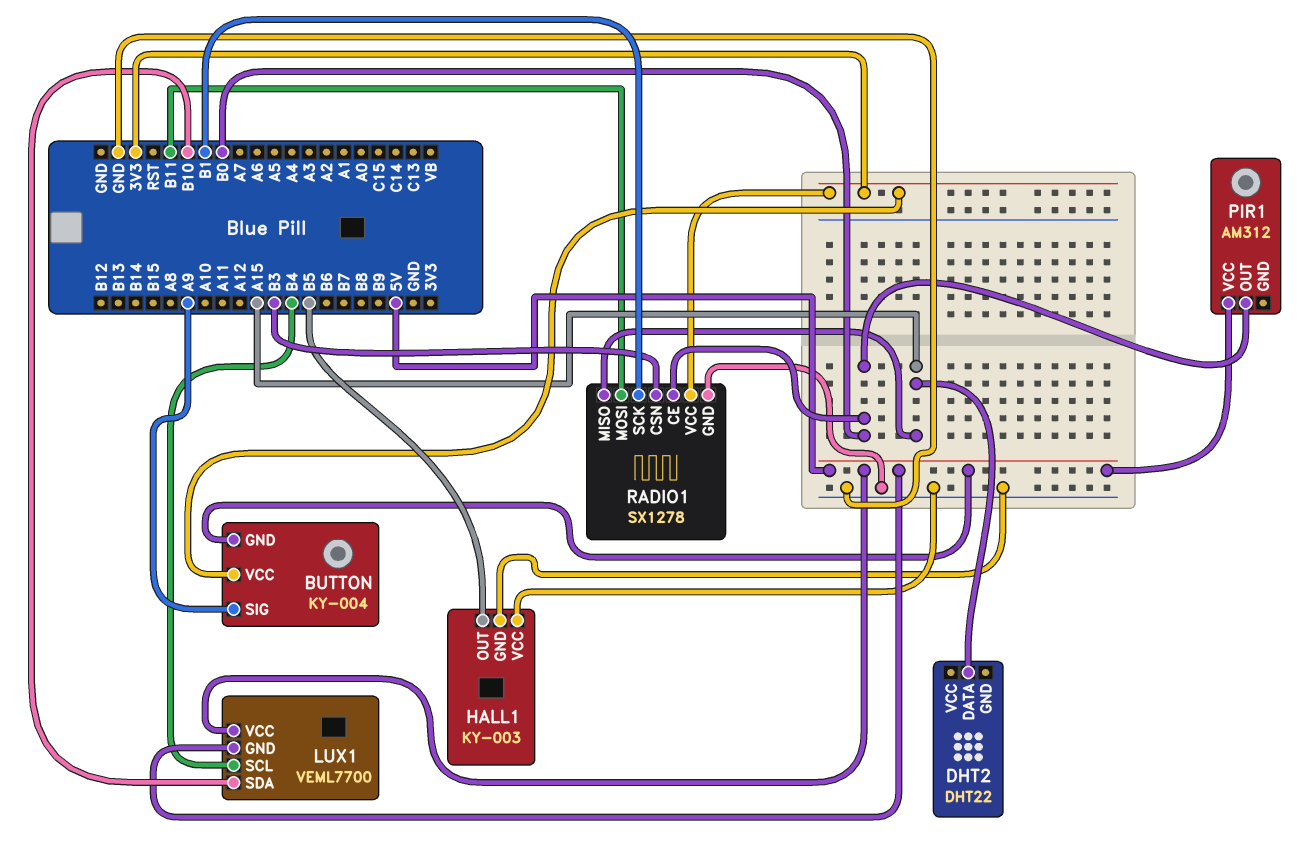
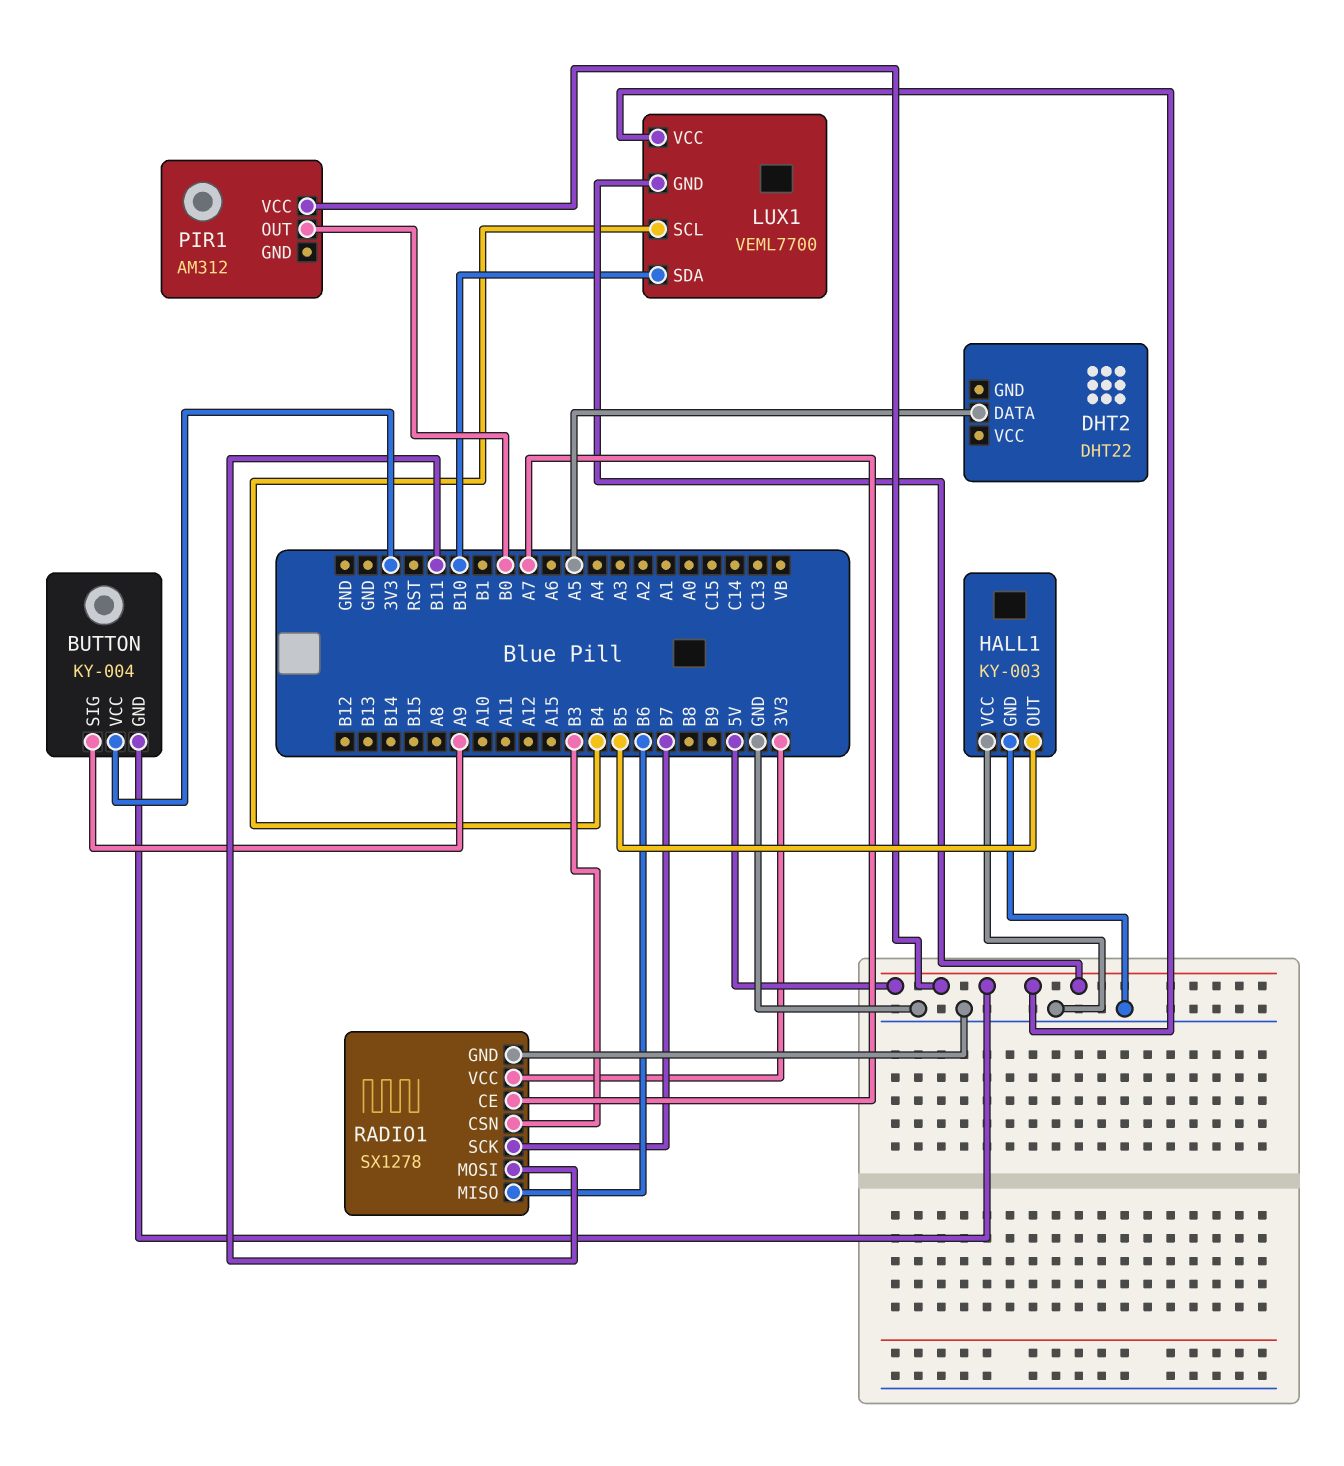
DHT2 pin DATA: A15 -> A5
RADIO1 pin CE: B0 -> A7
RADIO1 pin MISO: A15 -> B6
RADIO1 pin SCK: B1 -> B7

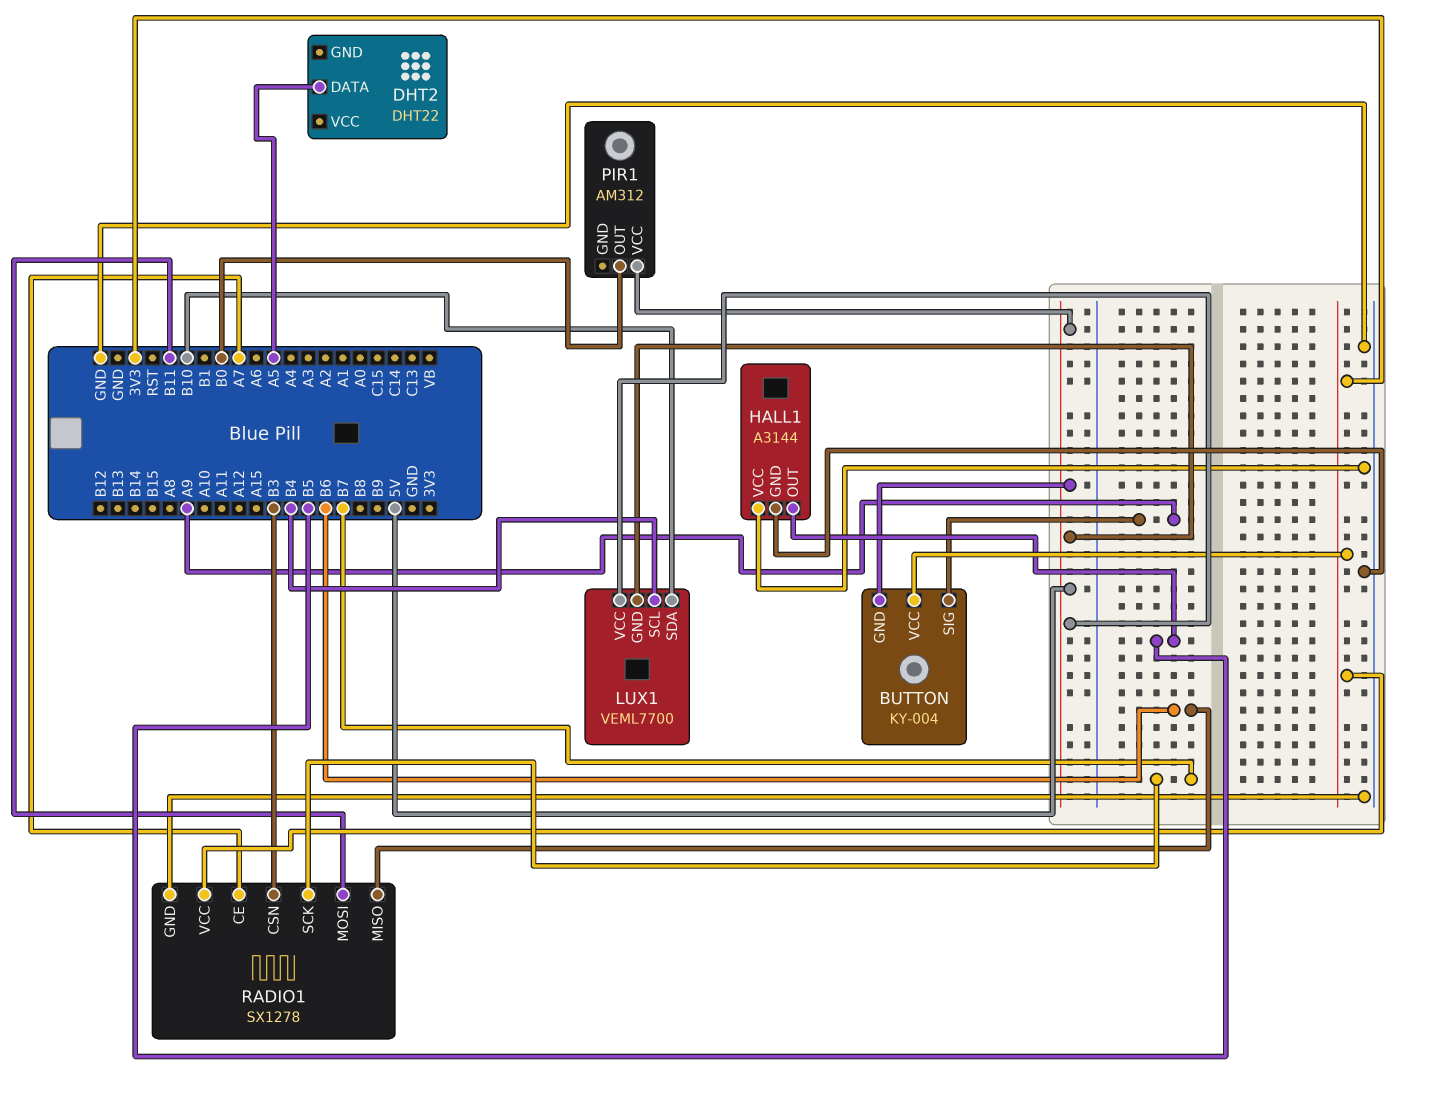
HALL1: KY-003 -> A3144

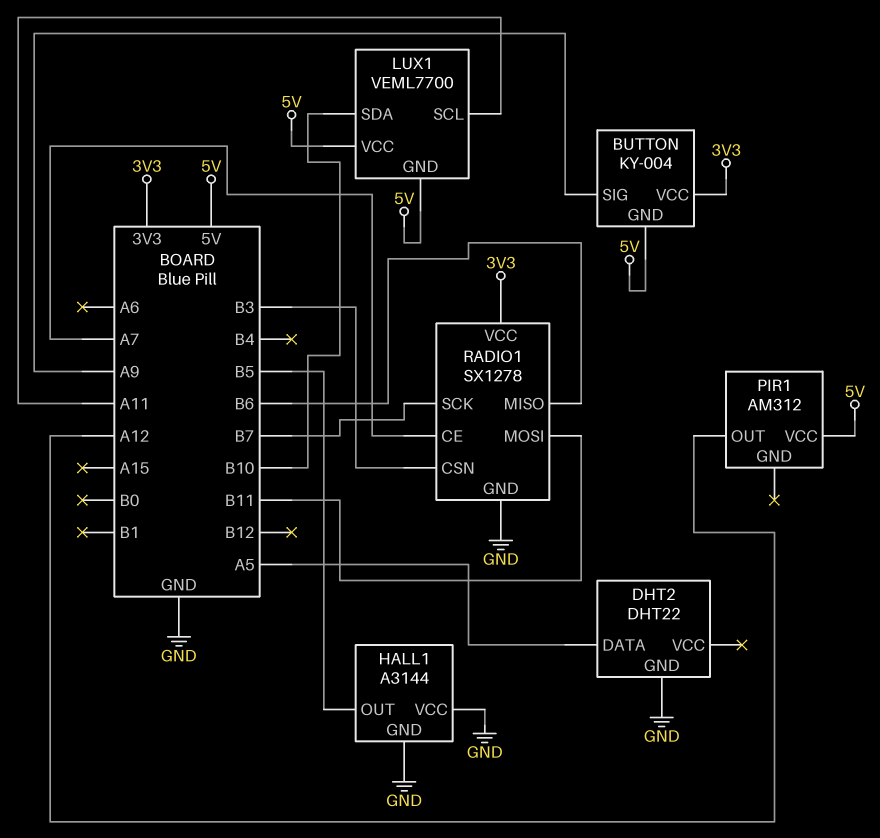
DHT2 pin GND: none -> GND
LUX1 pin SCL: B4 -> A11
PIR1 pin OUT: B0 -> A12

